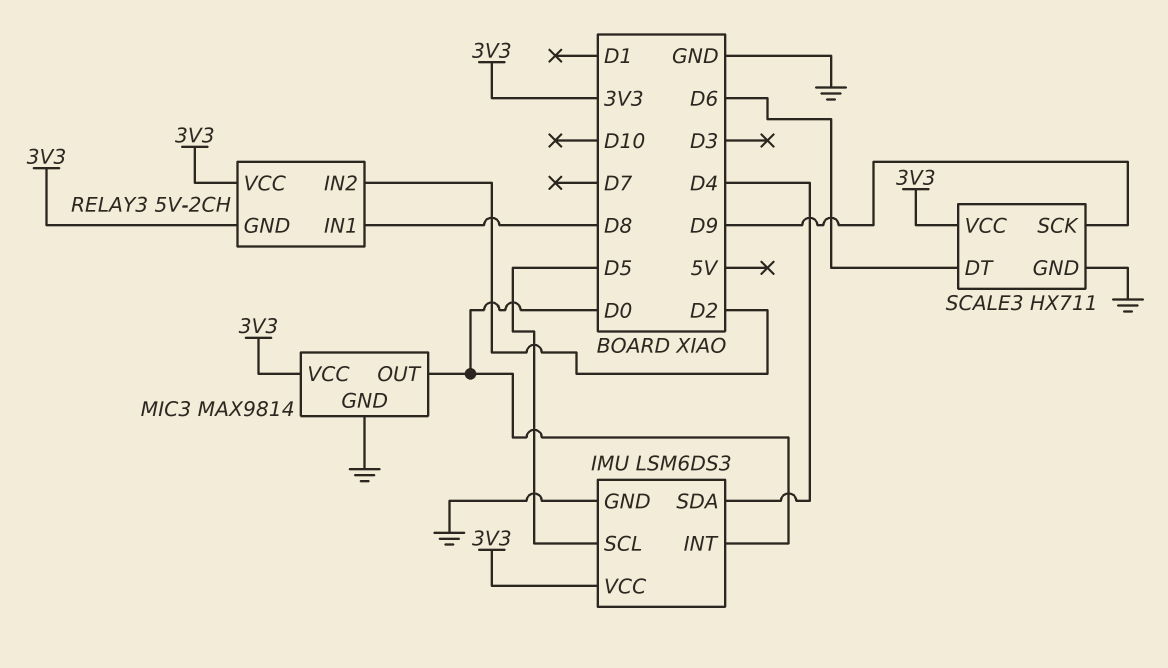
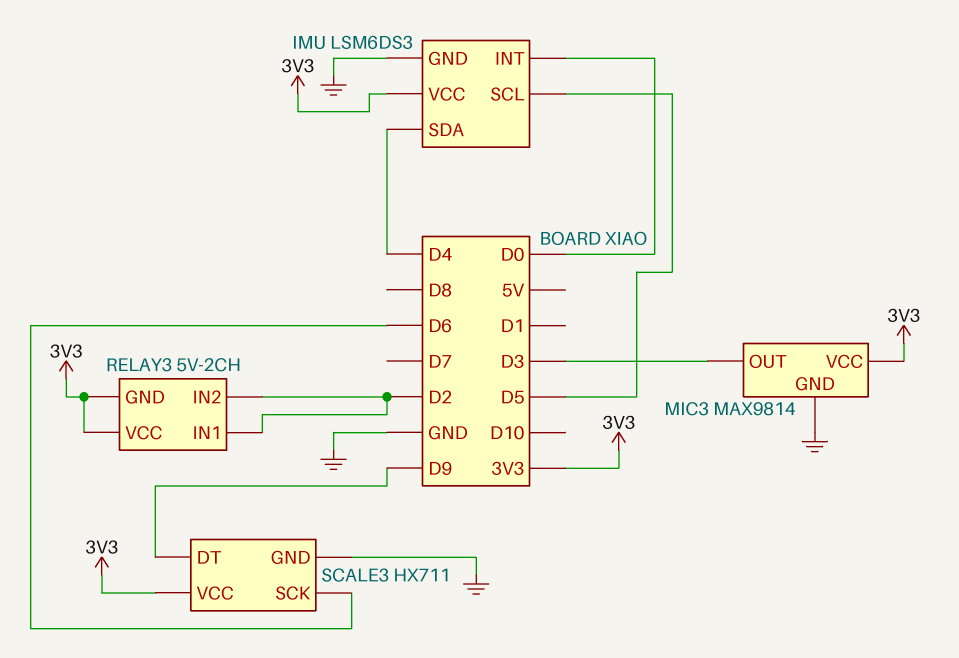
MIC3 pin OUT: D0 -> D3
RELAY3 pin IN1: D8 -> D2
SCALE3 pin DT: D6 -> D9
SCALE3 pin SCK: D9 -> D6

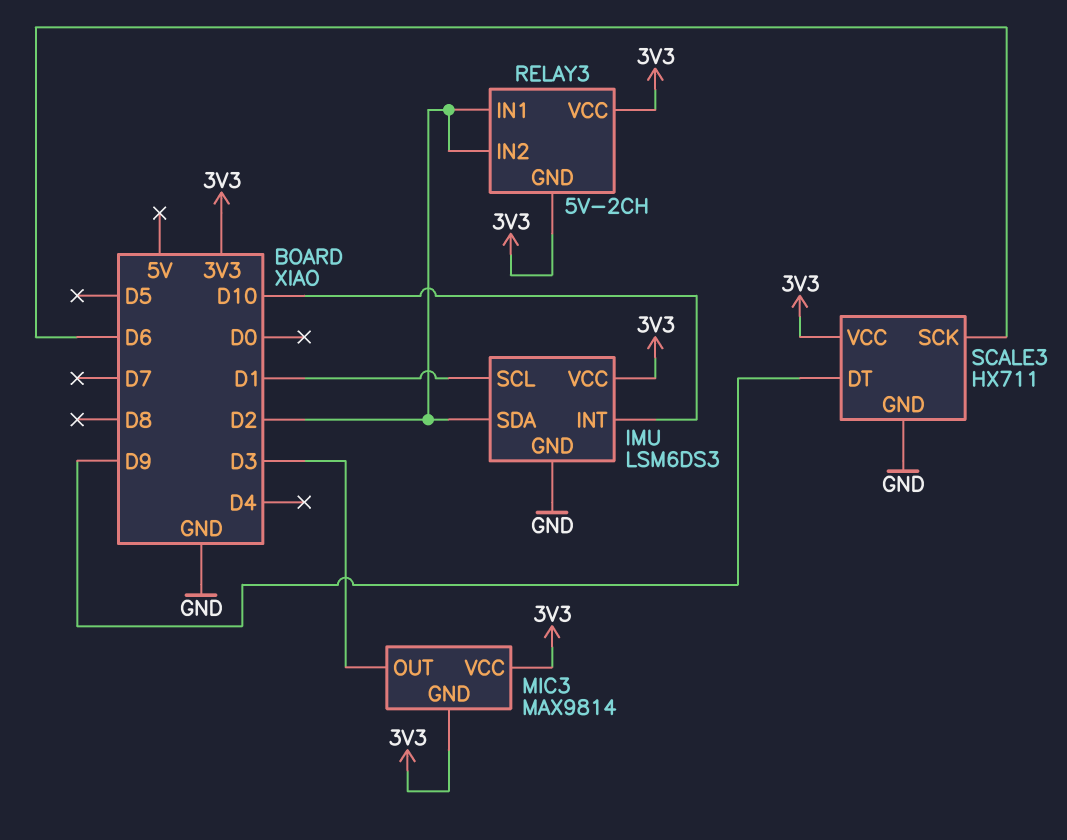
IMU pin INT: D0 -> D10
IMU pin SCL: D5 -> D1
IMU pin SDA: D4 -> D2
MIC3 pin GND: GND -> 3V3

